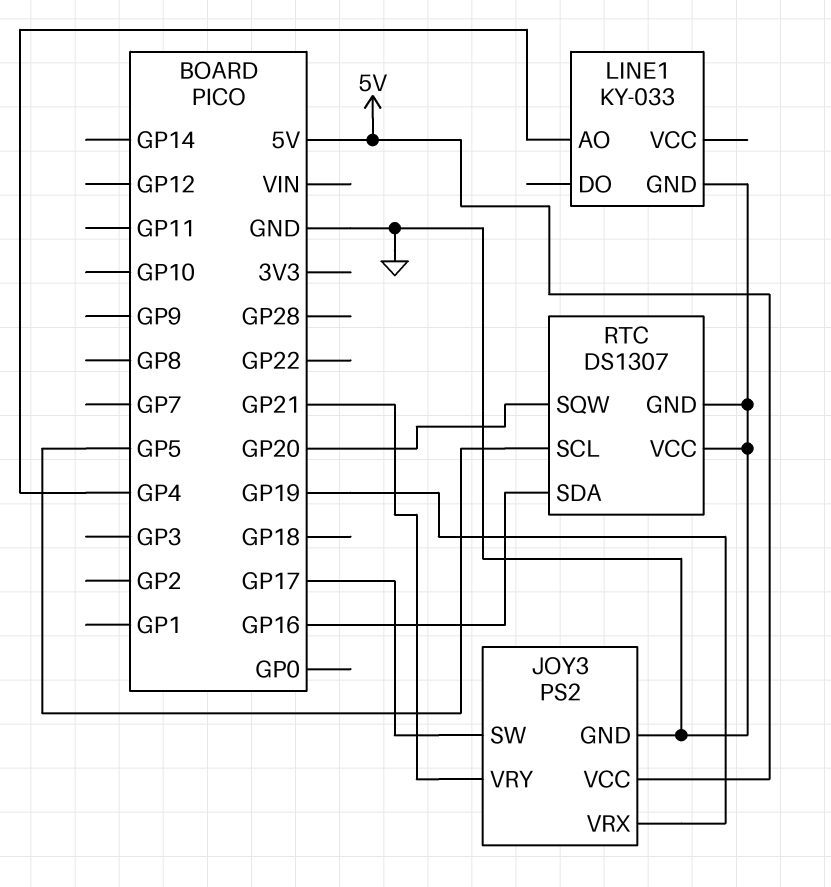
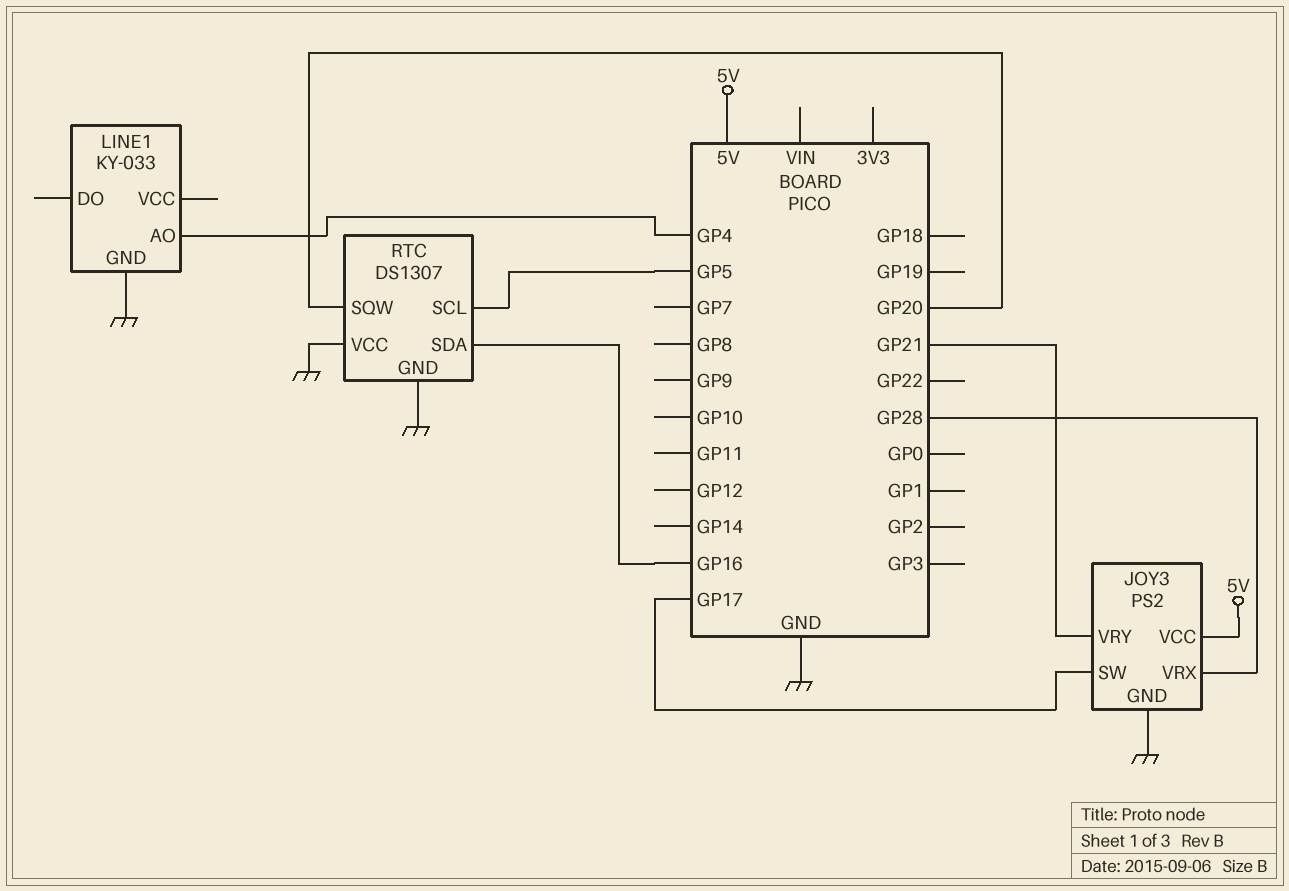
JOY3 pin VRX: GP19 -> GP28

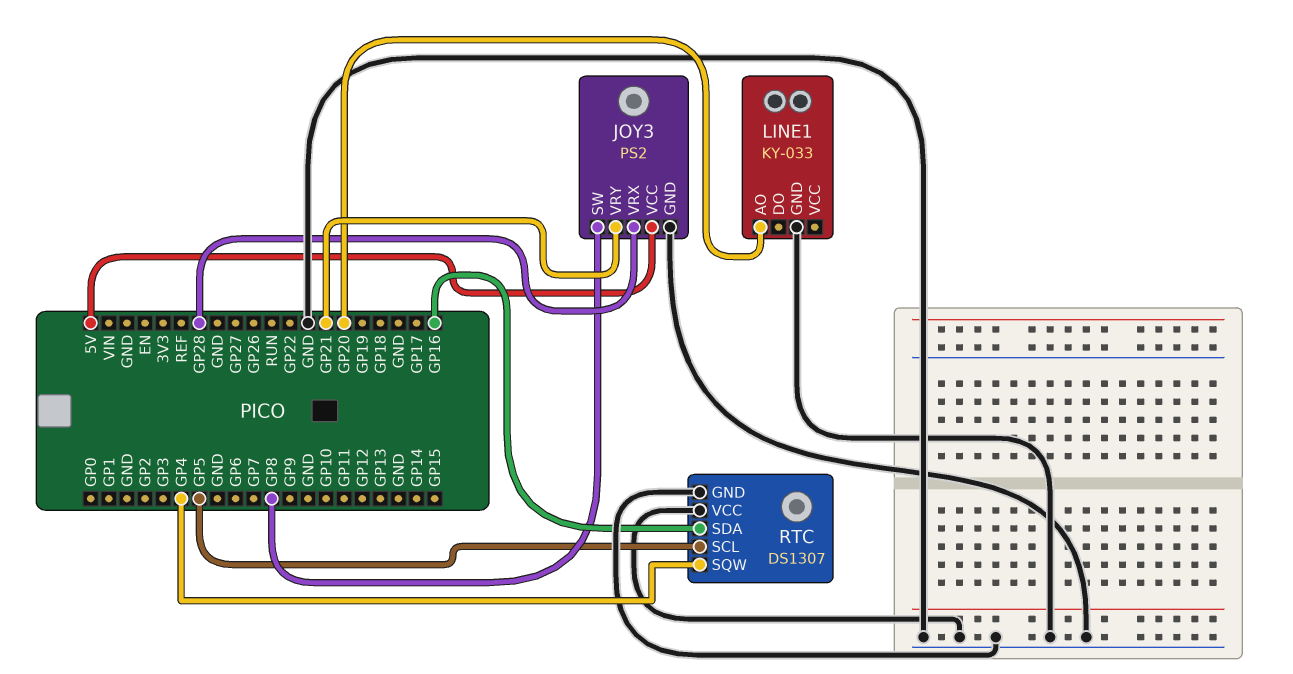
JOY3 pin SW: GP17 -> GP8
LINE1 pin AO: GP4 -> GP20
RTC pin SQW: GP20 -> GP4

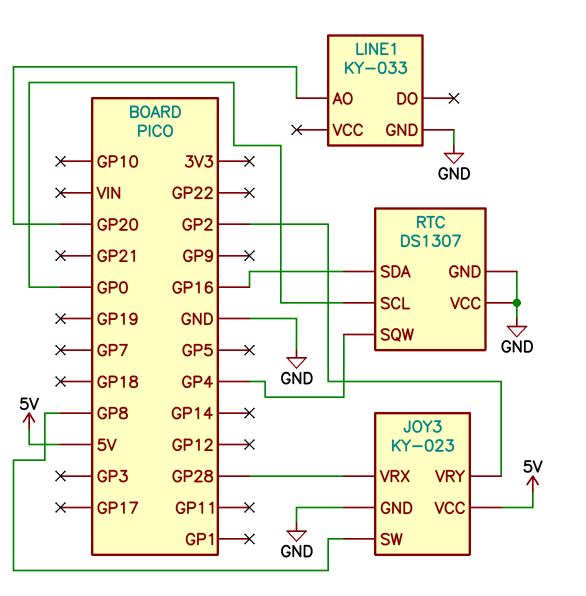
JOY3: PS2 -> KY-023
JOY3 pin VRY: GP21 -> GP2
RTC pin SCL: GP5 -> GP0

